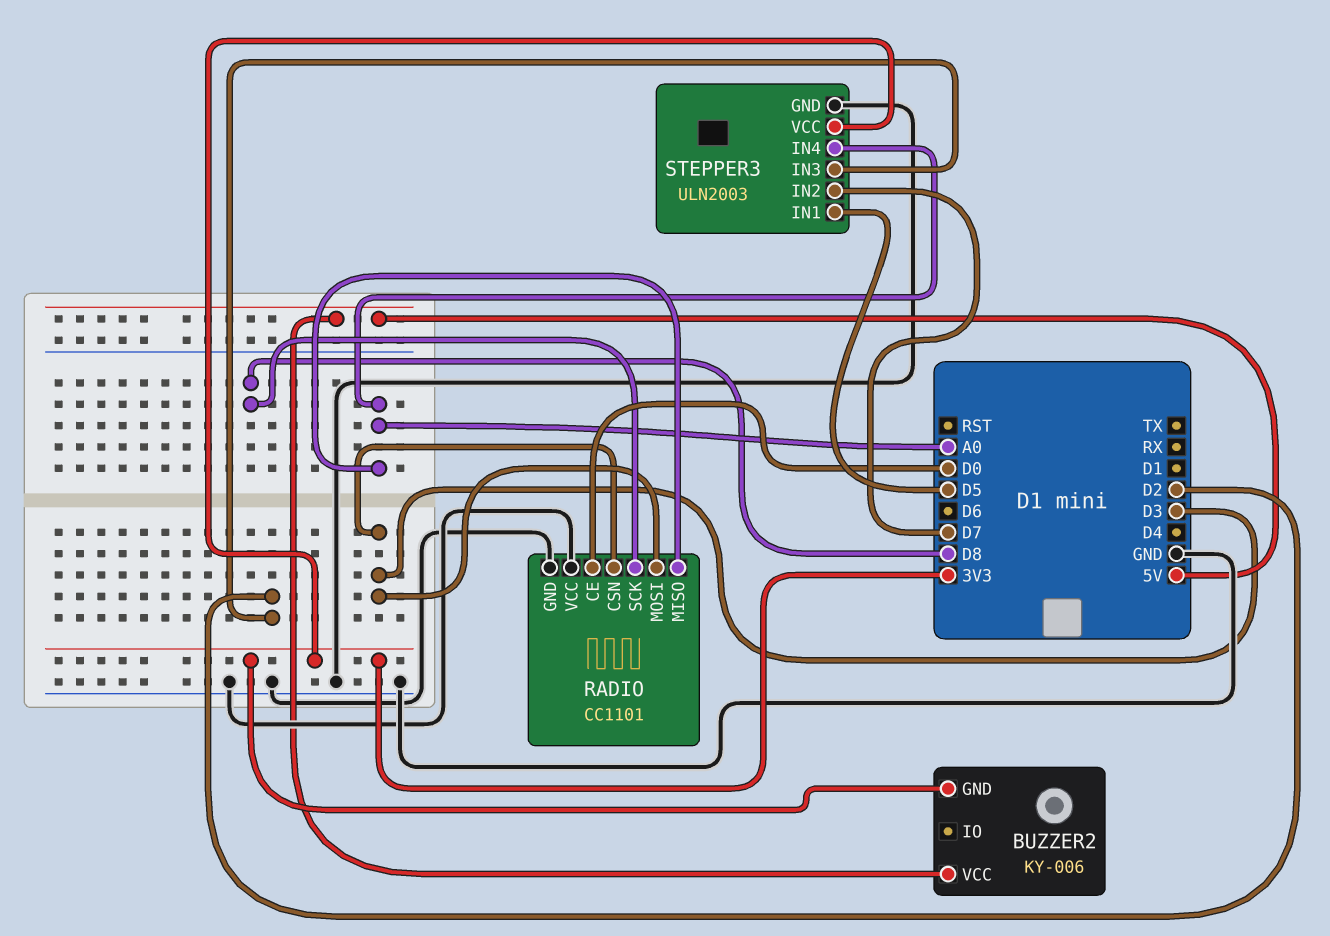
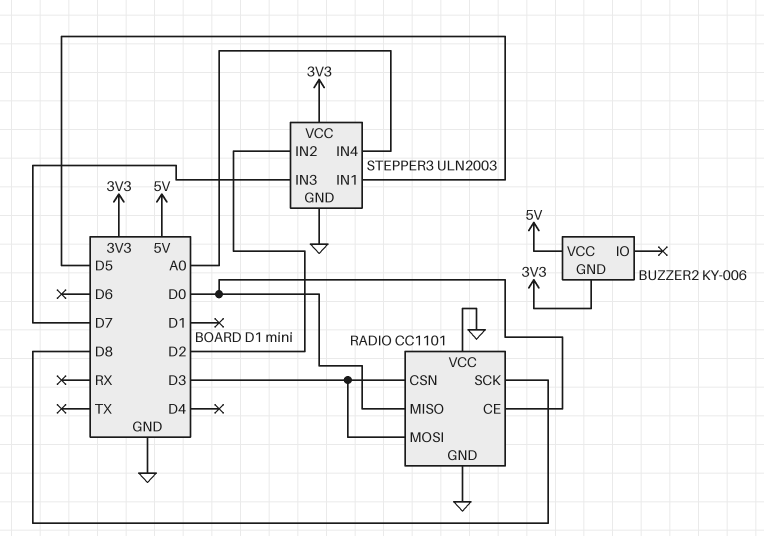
RADIO pin MISO: A0 -> D0
STEPPER3 pin IN2: D7 -> D2
STEPPER3 pin IN3: D2 -> D7

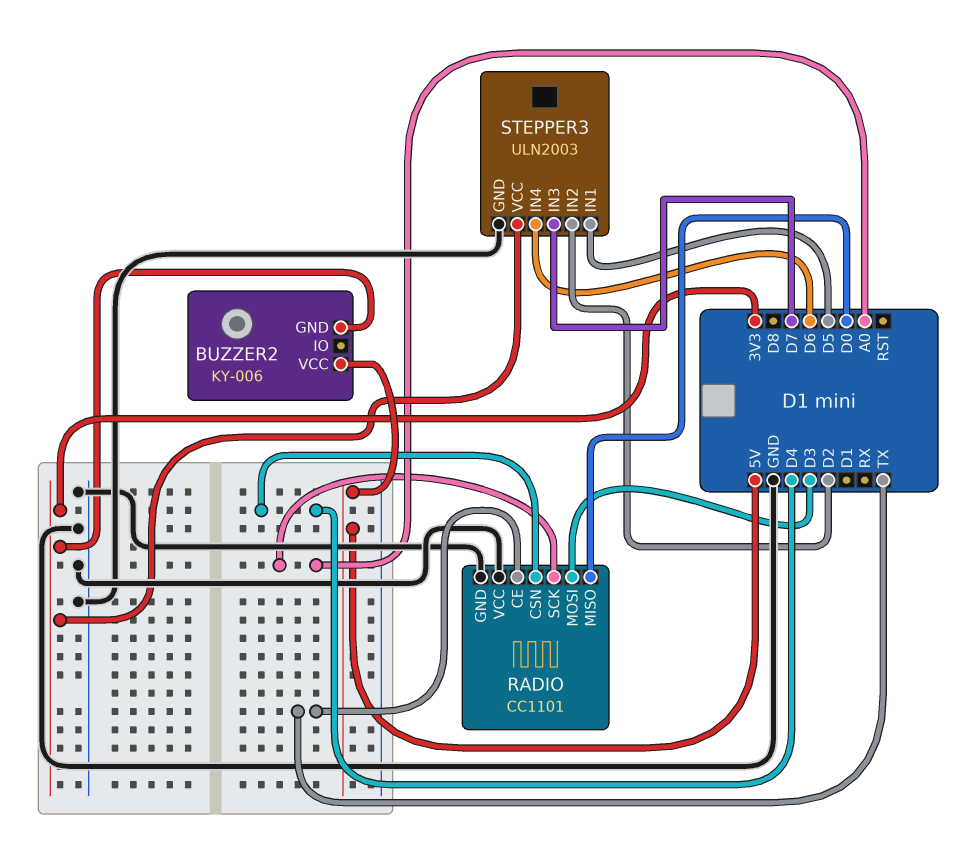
RADIO pin CE: D0 -> TX
RADIO pin CSN: D3 -> D4
RADIO pin SCK: D8 -> A0
STEPPER3 pin IN4: A0 -> D6

